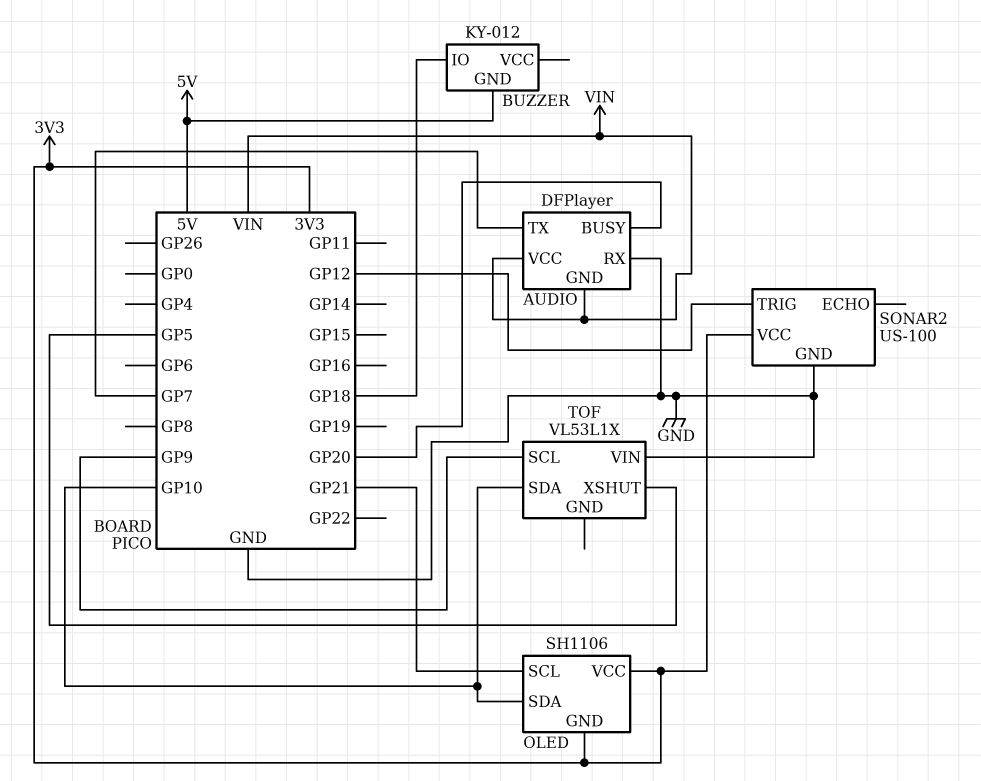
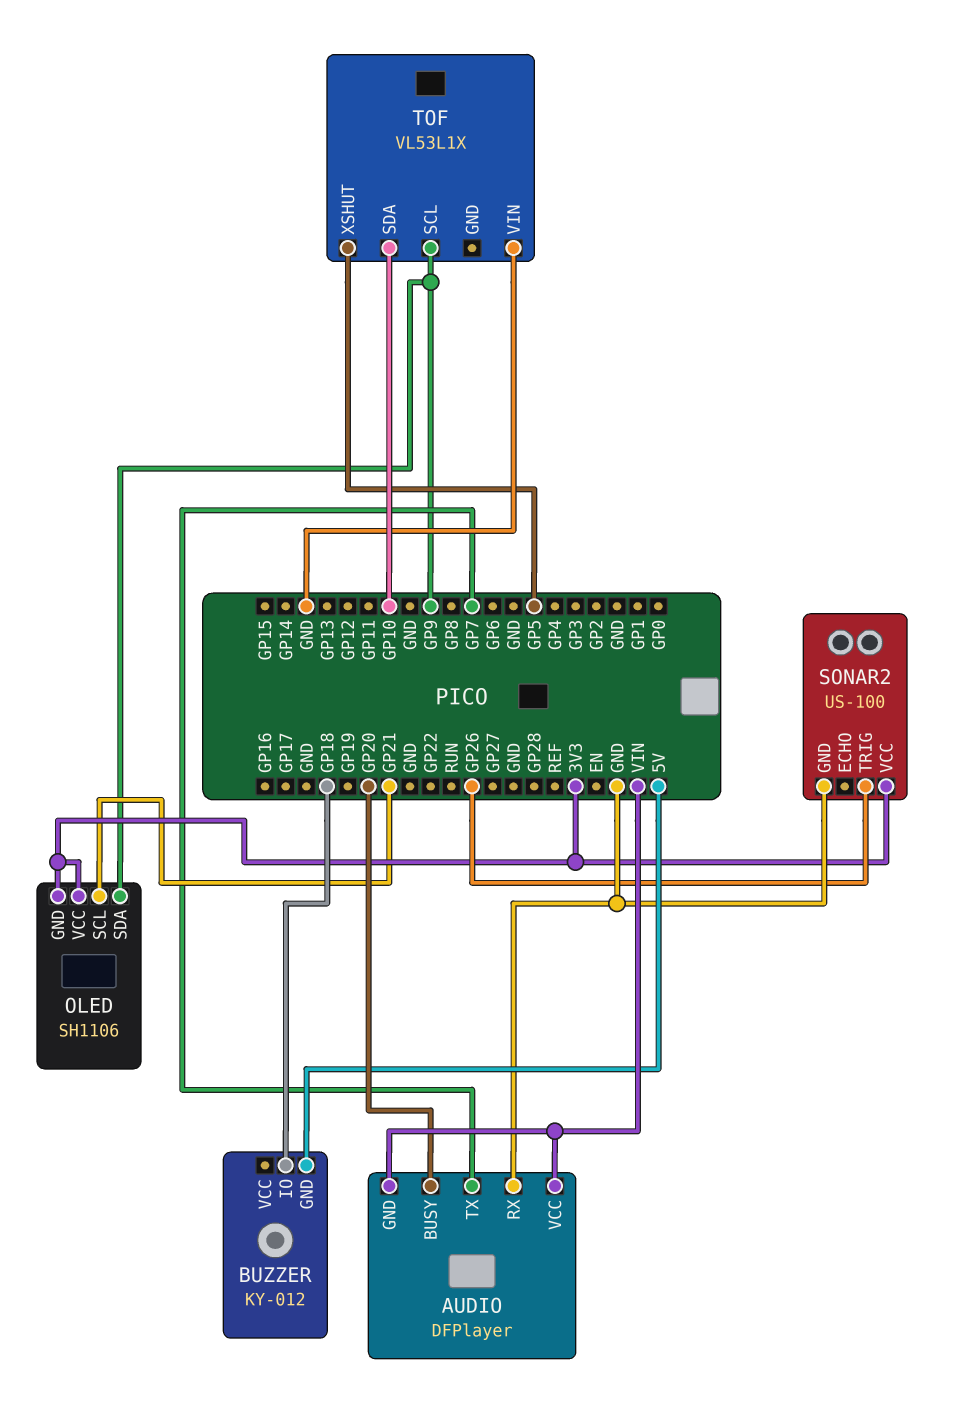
OLED pin SDA: GP10 -> GP9
SONAR2 pin TRIG: GP12 -> GP26

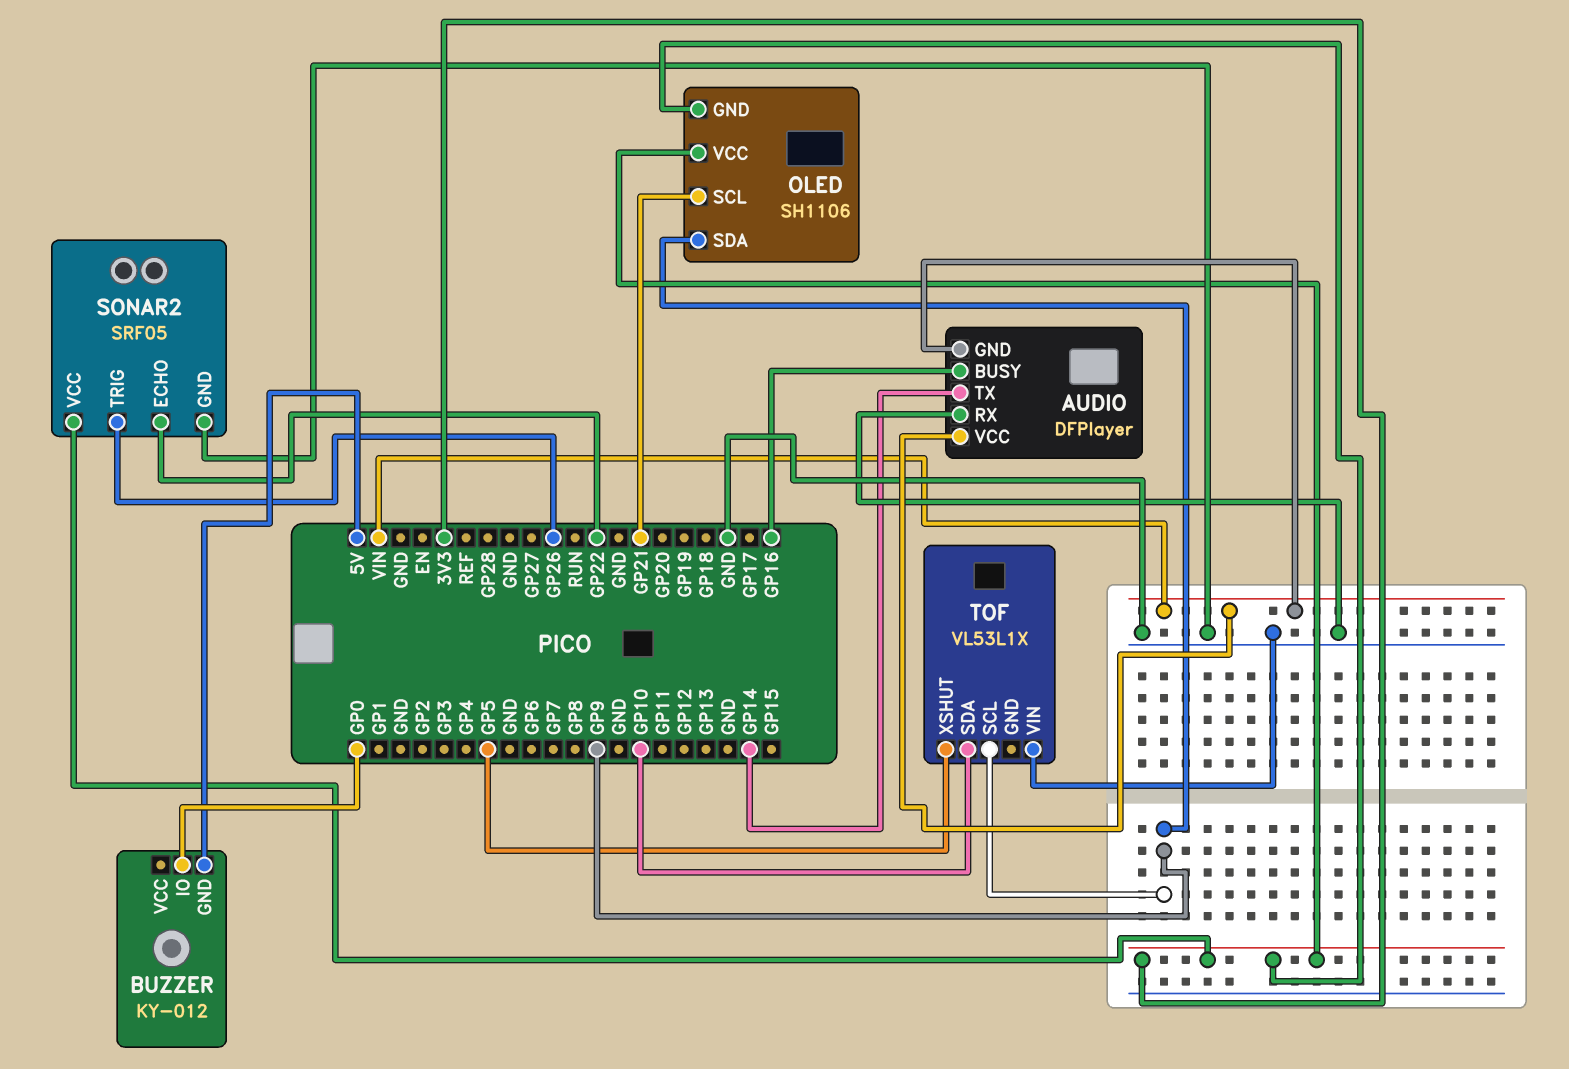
AUDIO pin BUSY: GP20 -> GP16
AUDIO pin TX: GP7 -> GP14
BUZZER pin IO: GP18 -> GP0
SONAR2: US-100 -> SRF05
SONAR2 pin ECHO: none -> GP22

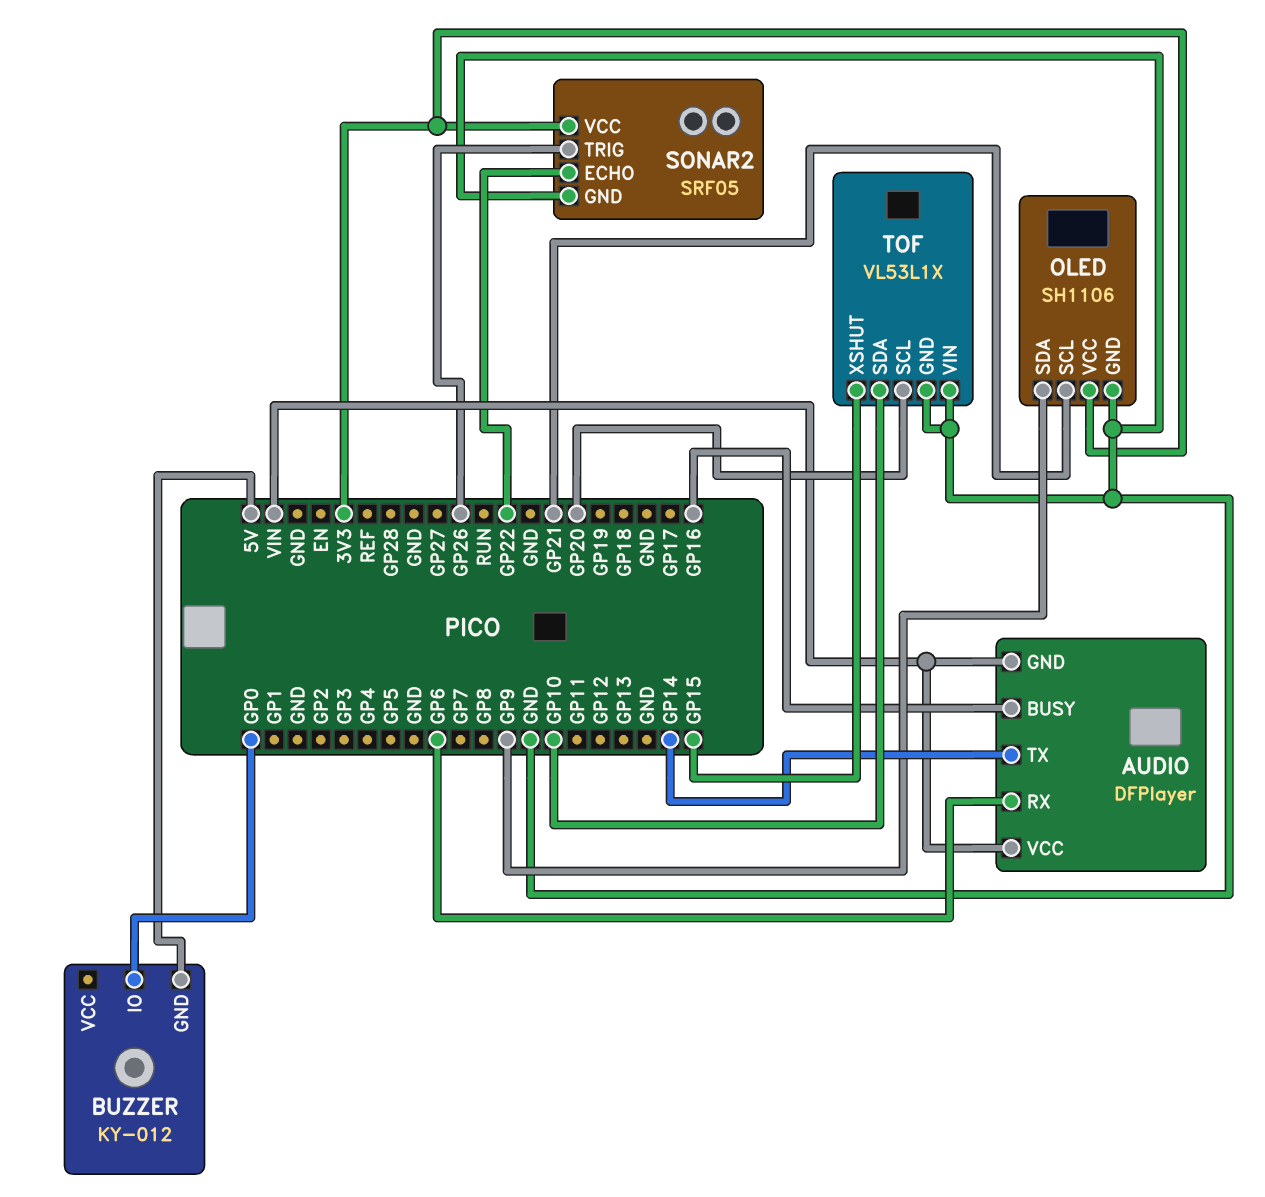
AUDIO pin RX: GND -> GP6
OLED pin GND: 3V3 -> GND
TOF pin GND: none -> GND
TOF pin SCL: GP9 -> GP20
TOF pin XSHUT: GP5 -> GP15

